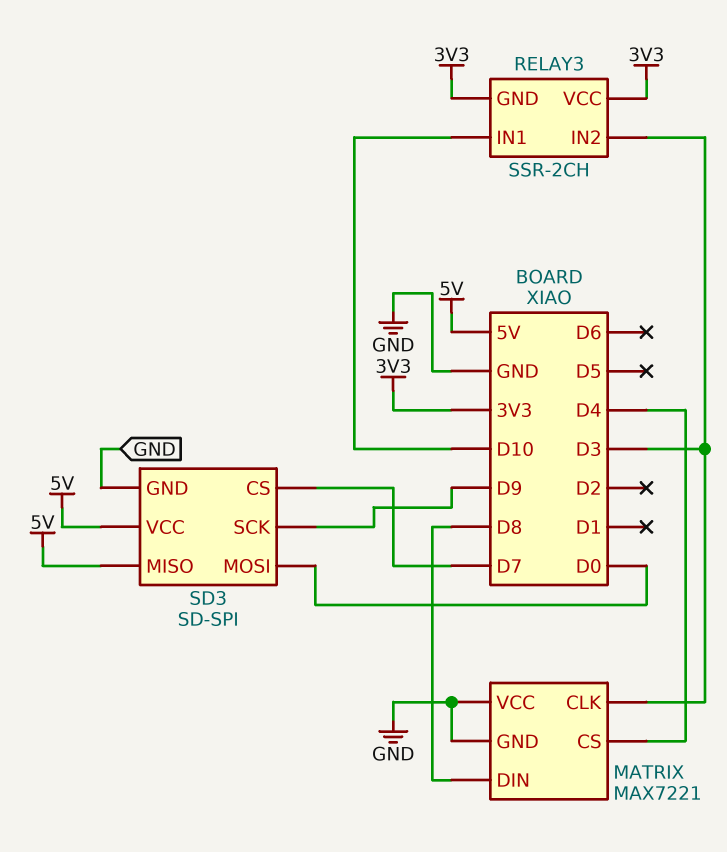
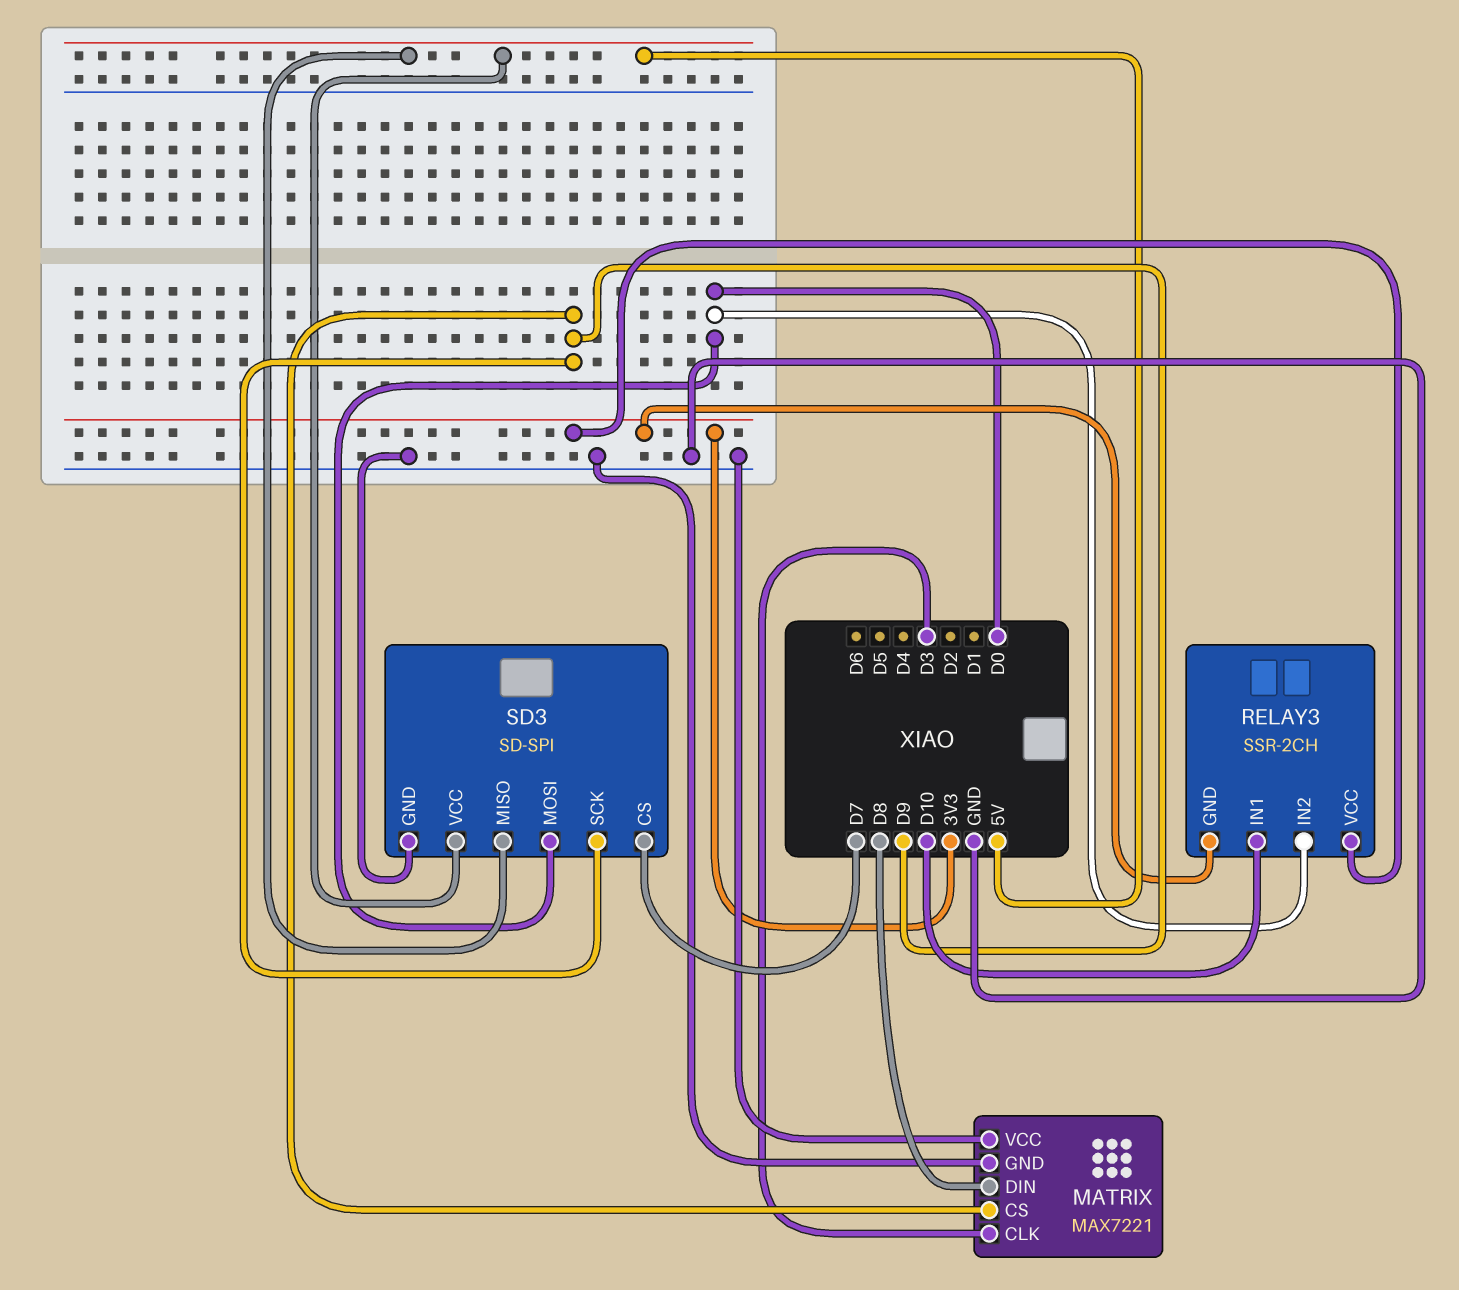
MATRIX pin CS: D4 -> D9
RELAY3 pin IN2: D3 -> D0

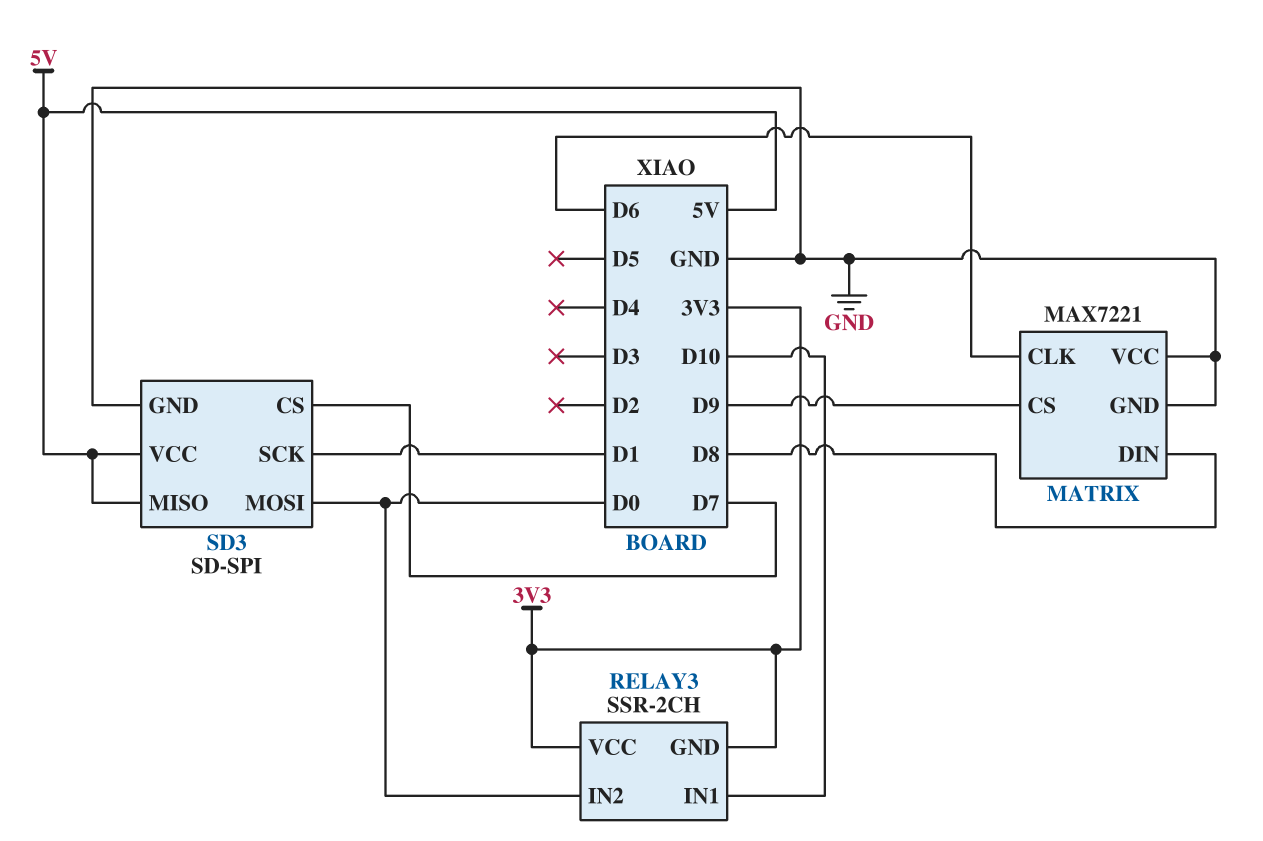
MATRIX pin CLK: D3 -> D6
SD3 pin SCK: D9 -> D1

